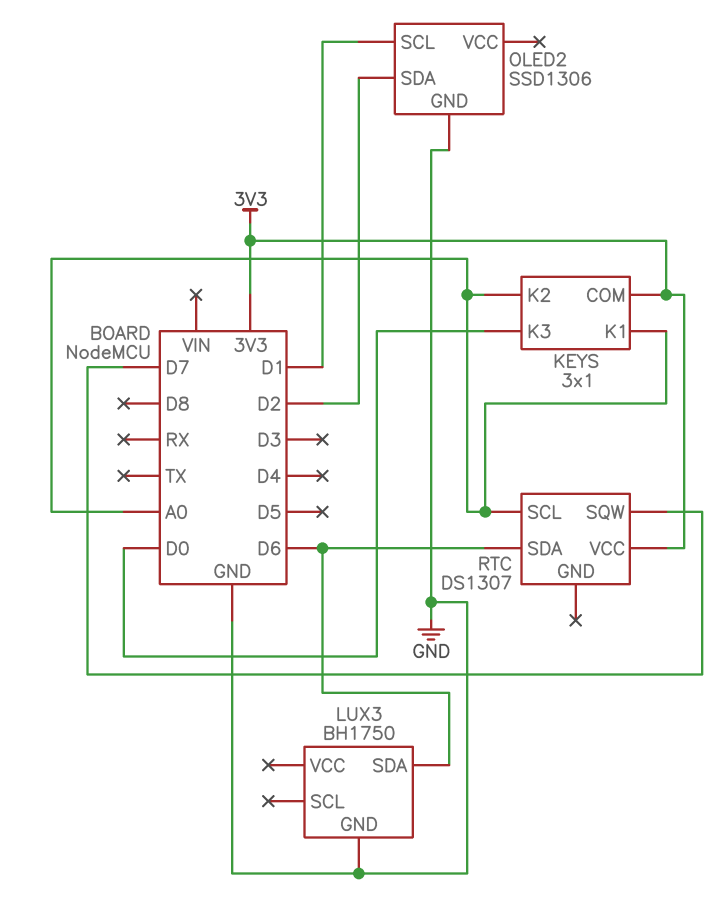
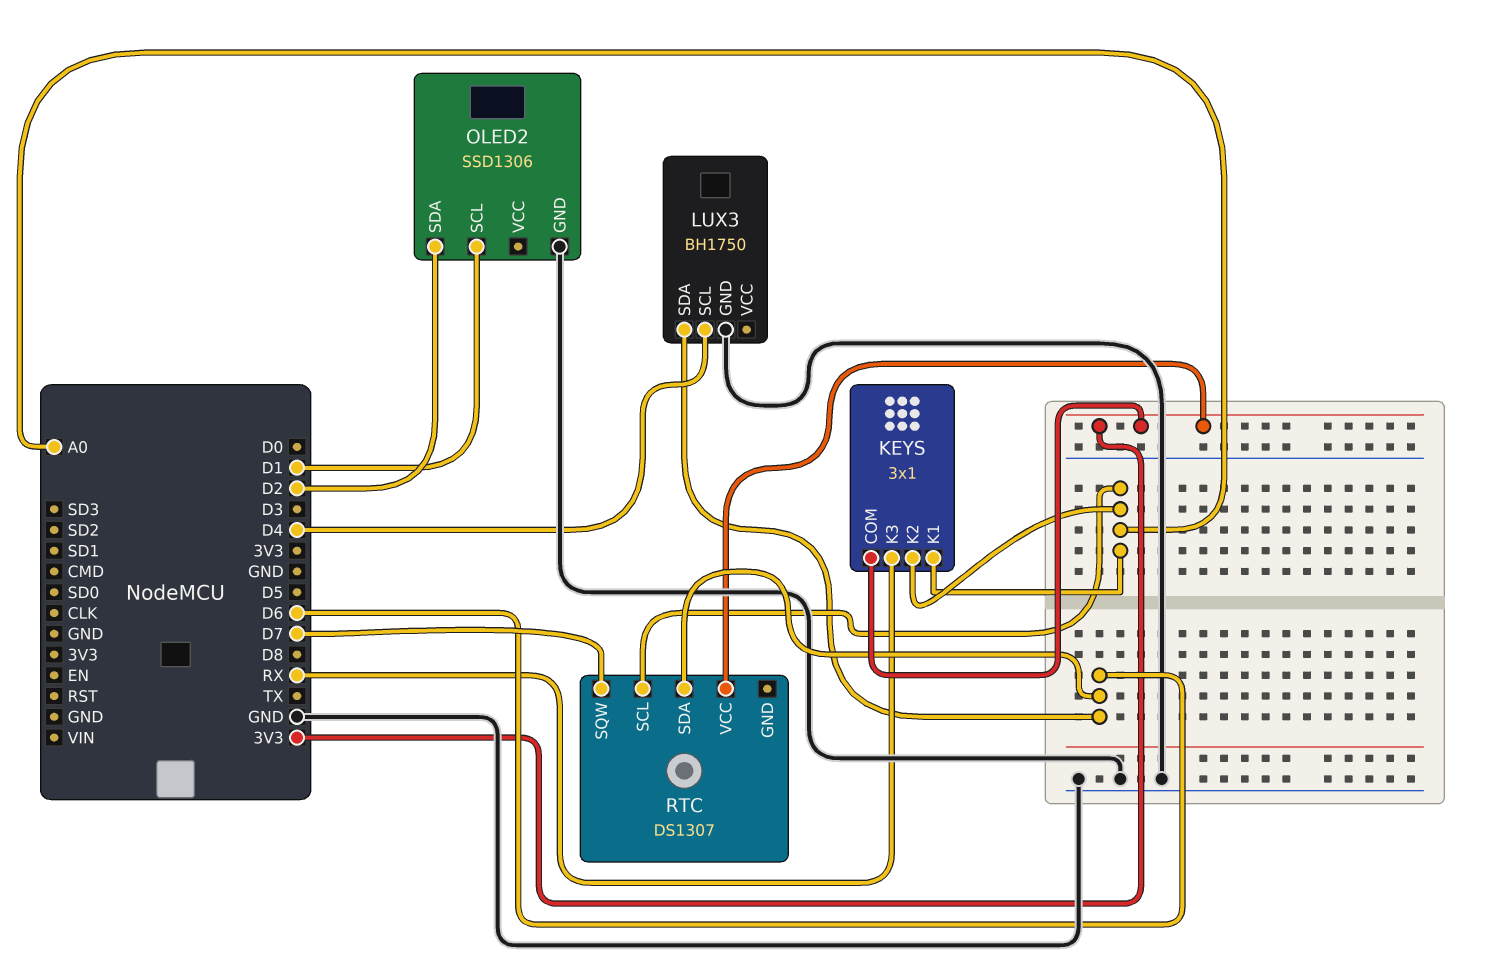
KEYS pin K3: D0 -> RX
LUX3 pin SCL: none -> D4

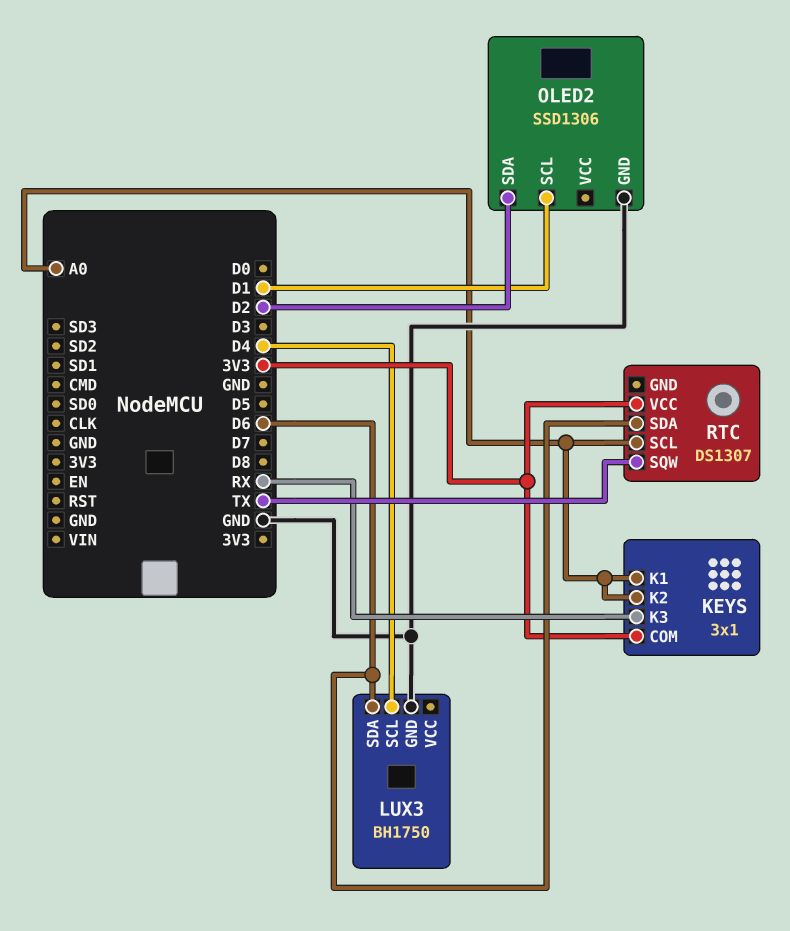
RTC pin SQW: D7 -> TX

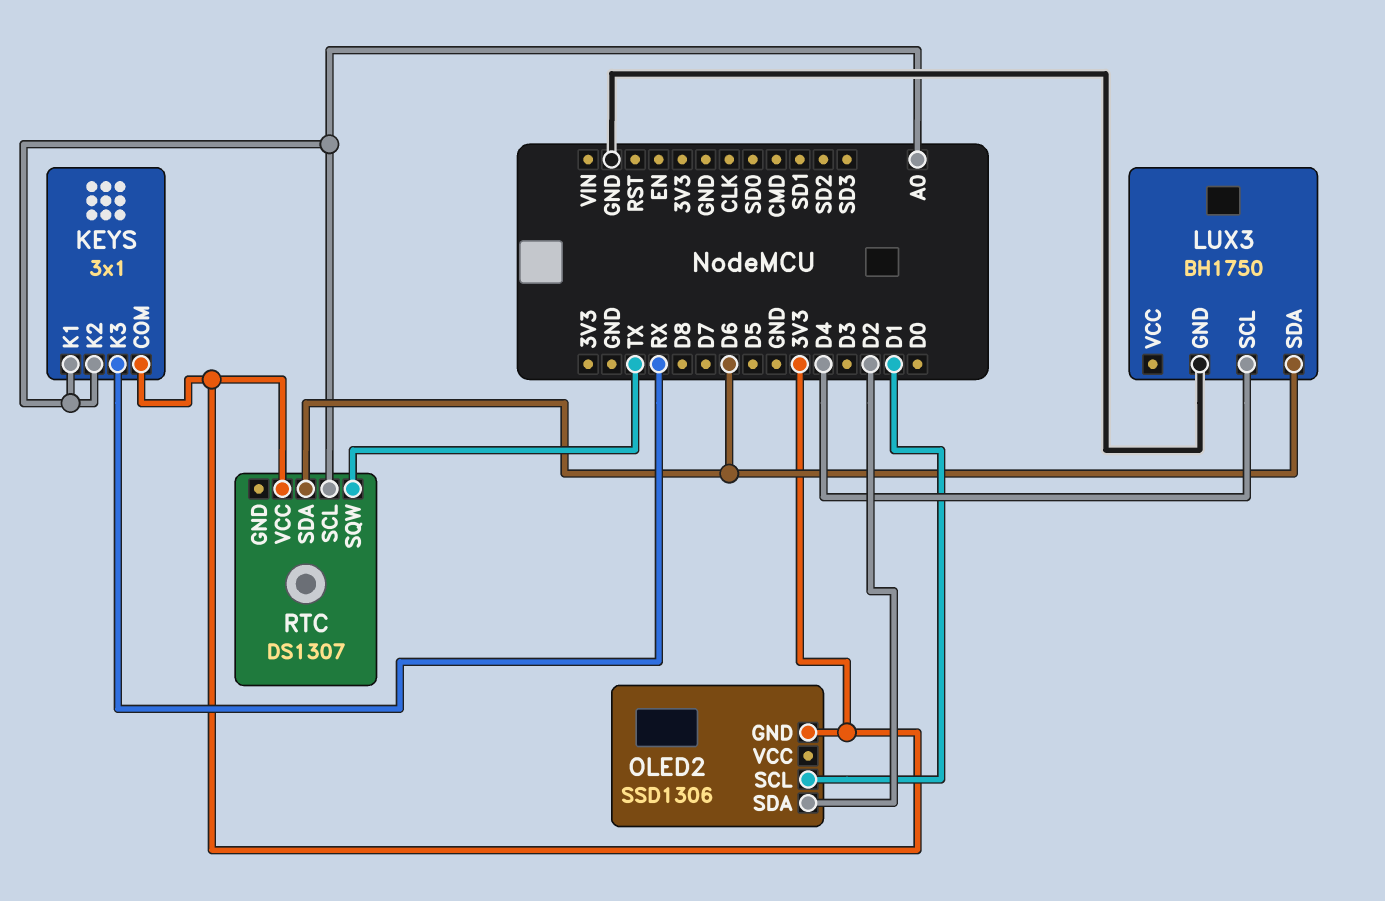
OLED2 pin GND: GND -> 3V3

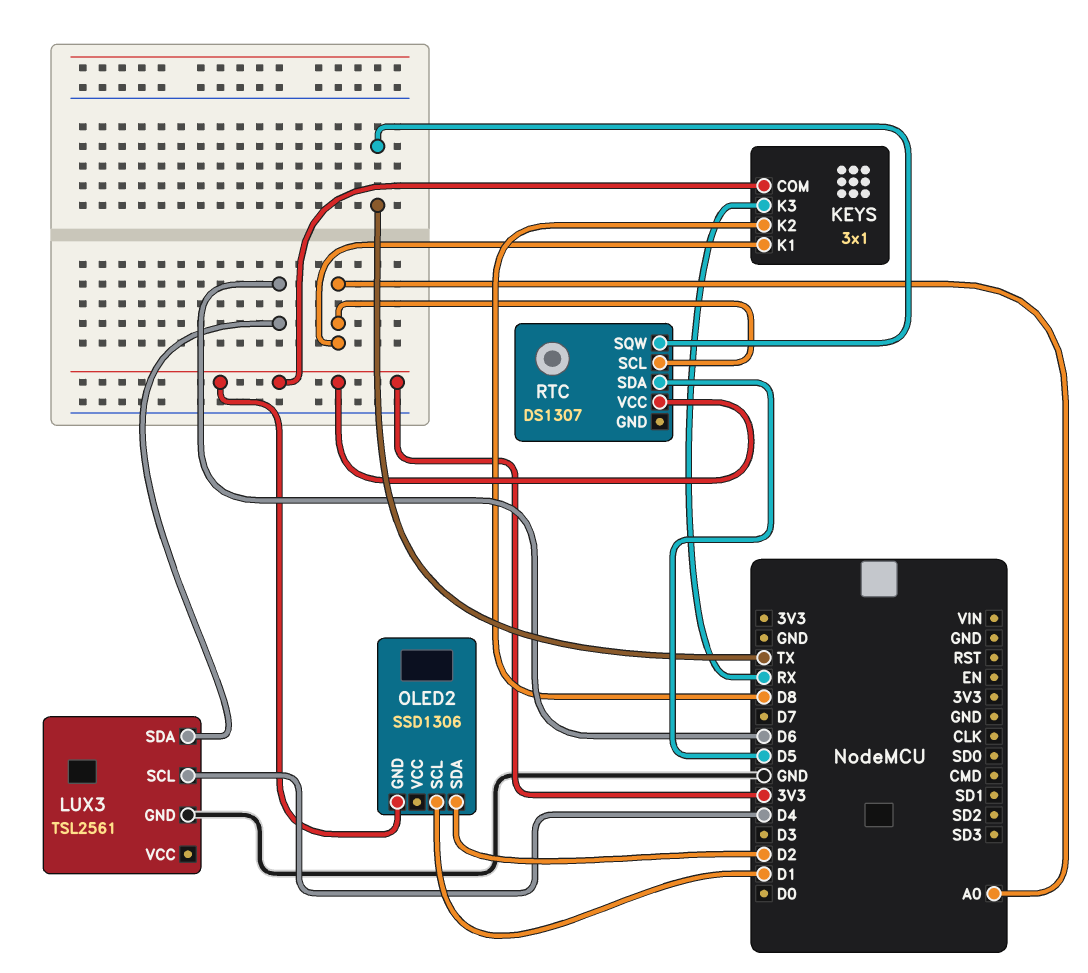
KEYS pin K2: A0 -> D8
LUX3: BH1750 -> TSL2561
RTC pin SDA: D6 -> D5

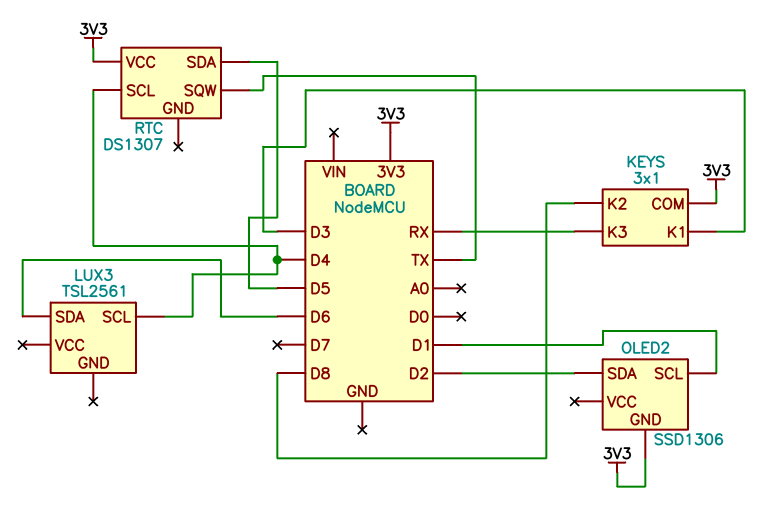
KEYS pin K1: A0 -> D3
LUX3 pin GND: GND -> none
RTC pin SCL: A0 -> D4

